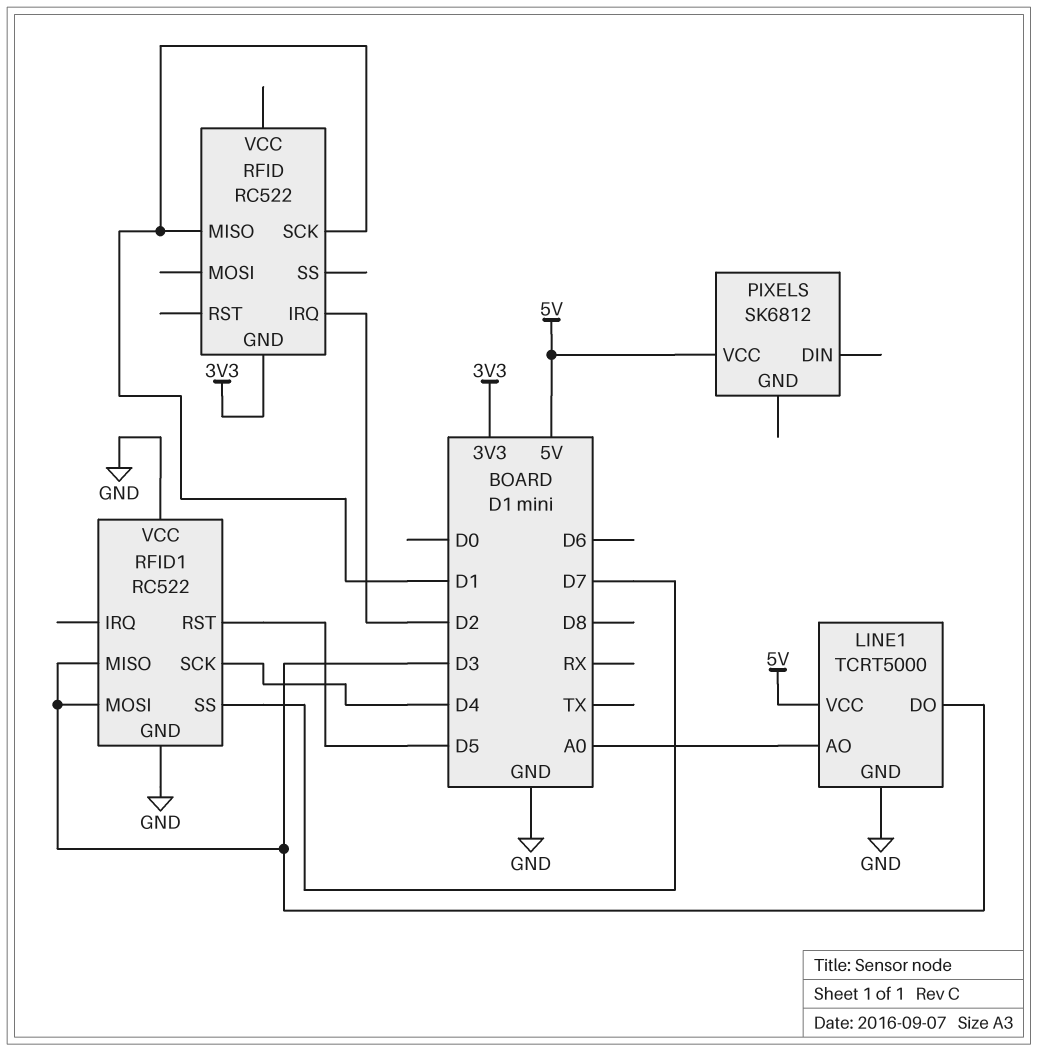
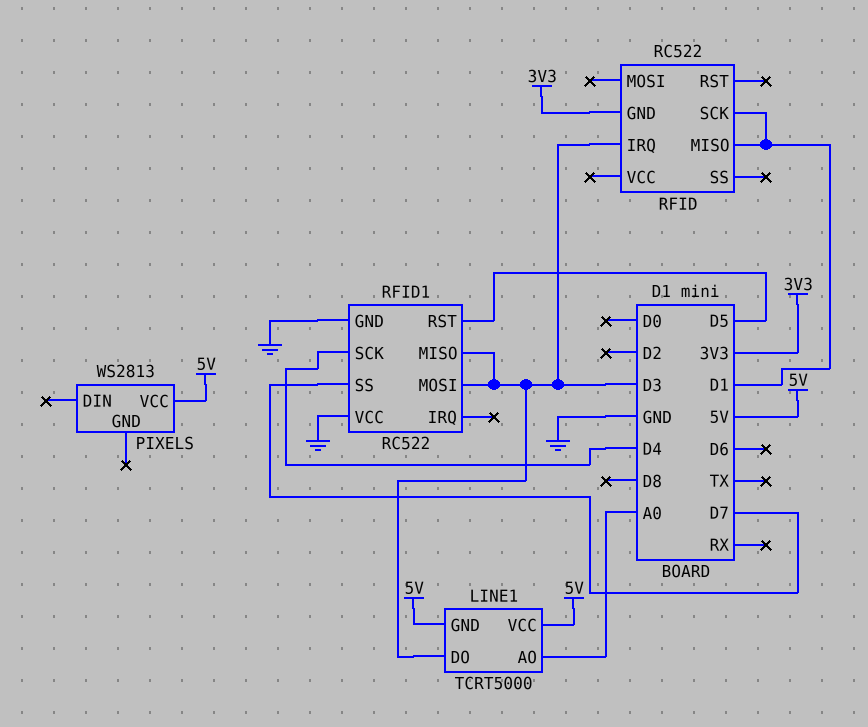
LINE1 pin GND: GND -> 5V
PIXELS: SK6812 -> WS2813
RFID pin IRQ: D2 -> D3

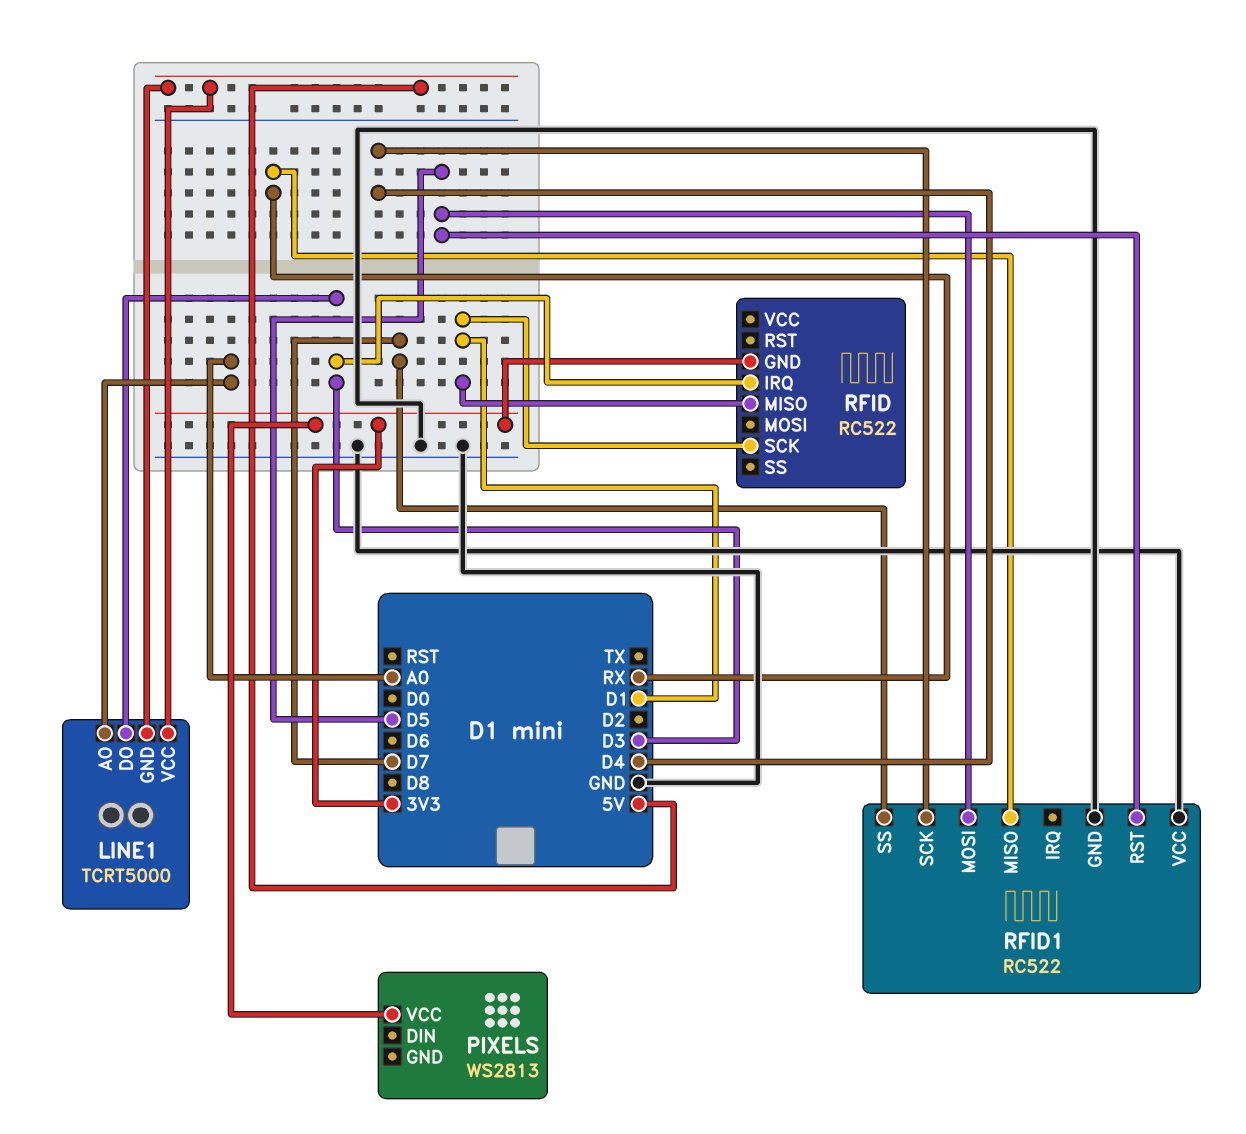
PIXELS pin VCC: 5V -> 3V3
RFID1 pin MISO: D3 -> RX
RFID1 pin MOSI: D3 -> D5

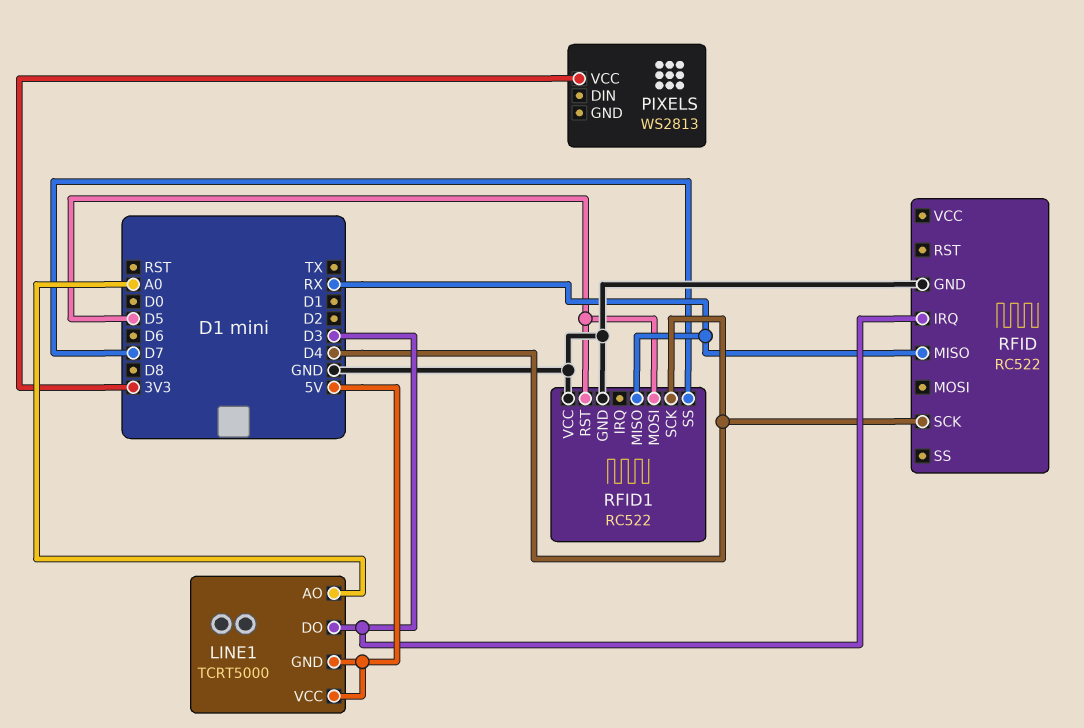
RFID pin GND: 3V3 -> GND
RFID pin MISO: D1 -> RX
RFID pin SCK: D1 -> D4

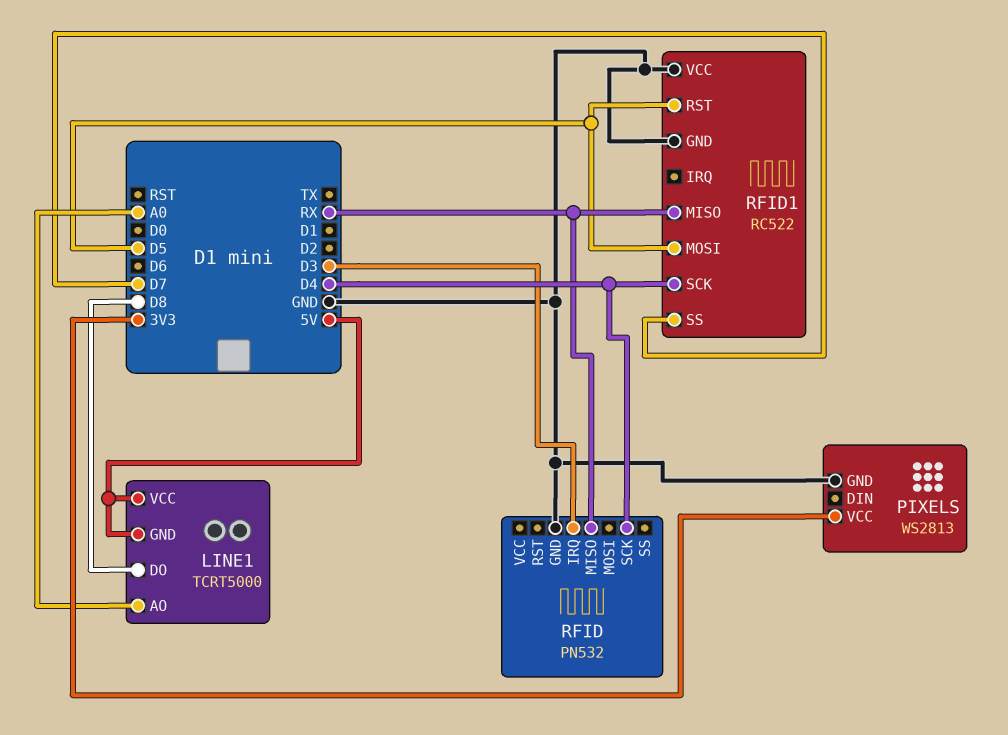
LINE1 pin DO: D3 -> D8
PIXELS pin GND: none -> GND
RFID: RC522 -> PN532

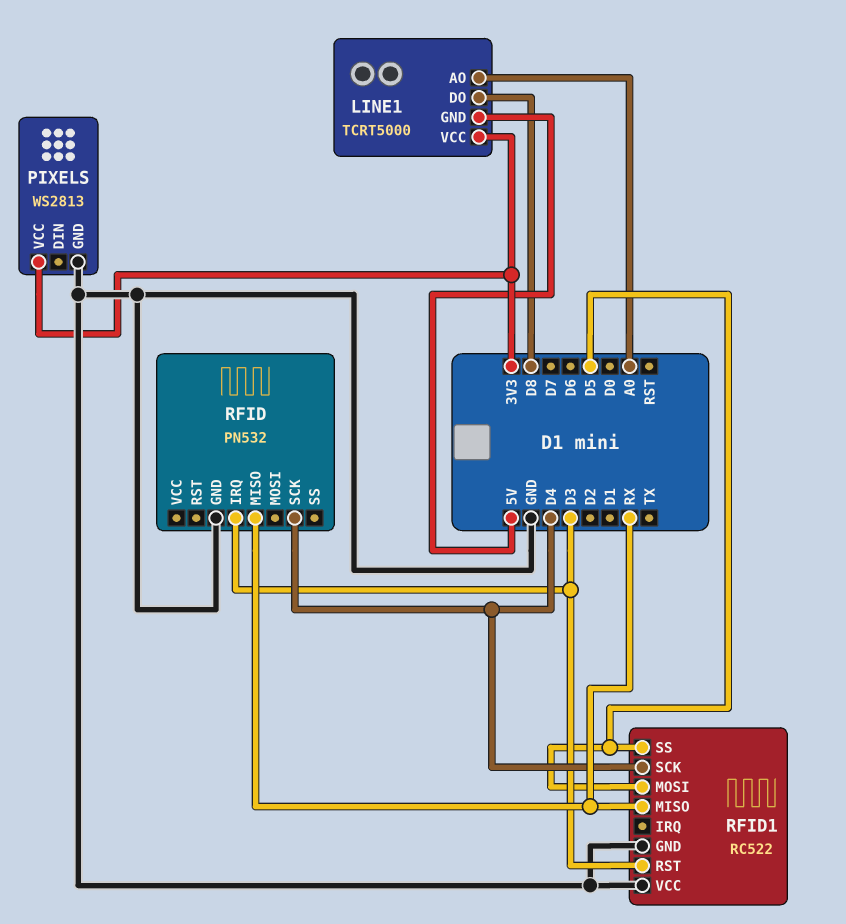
LINE1 pin VCC: 5V -> 3V3
RFID1 pin RST: D5 -> D3
RFID1 pin SS: D7 -> D5

